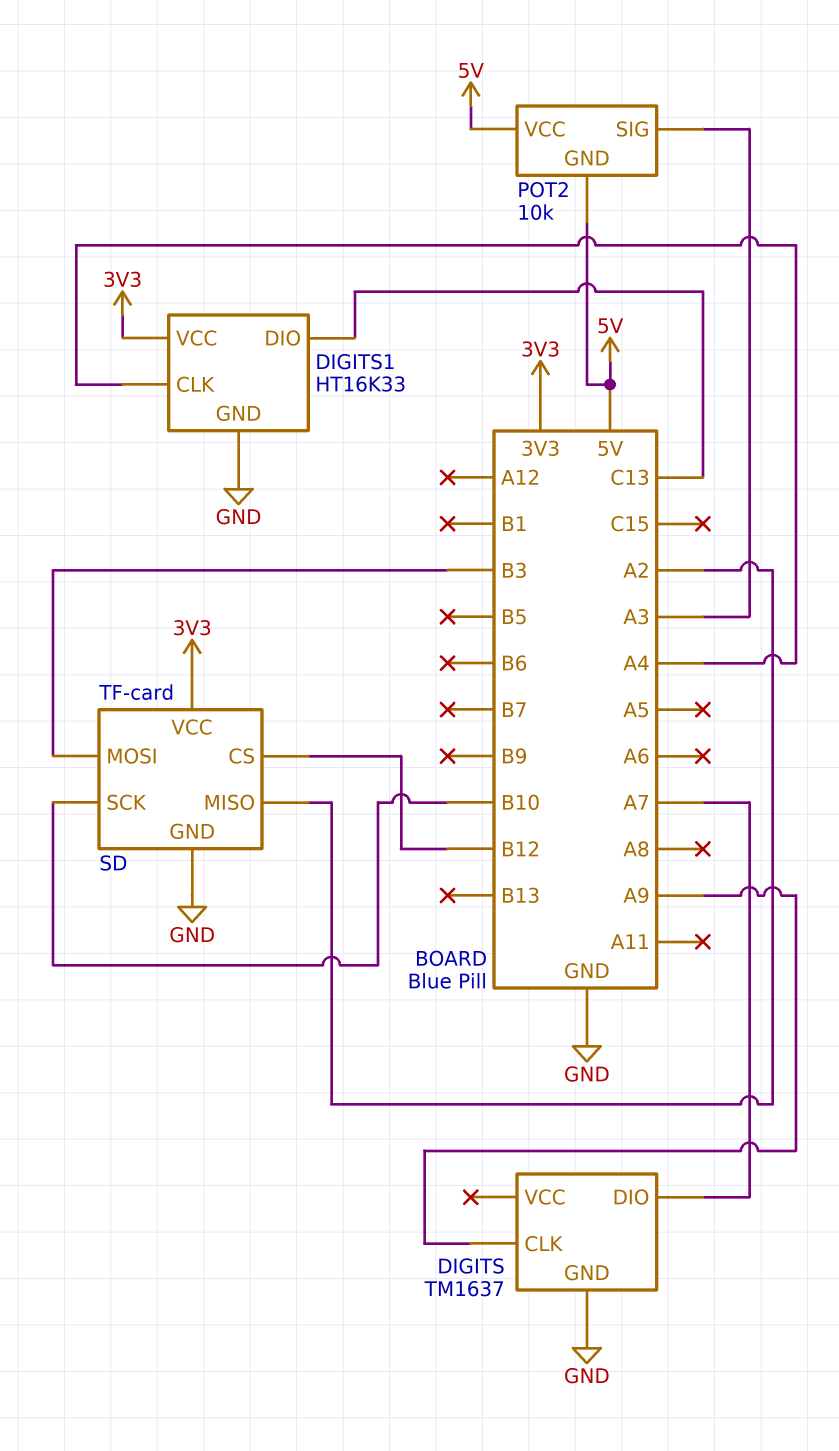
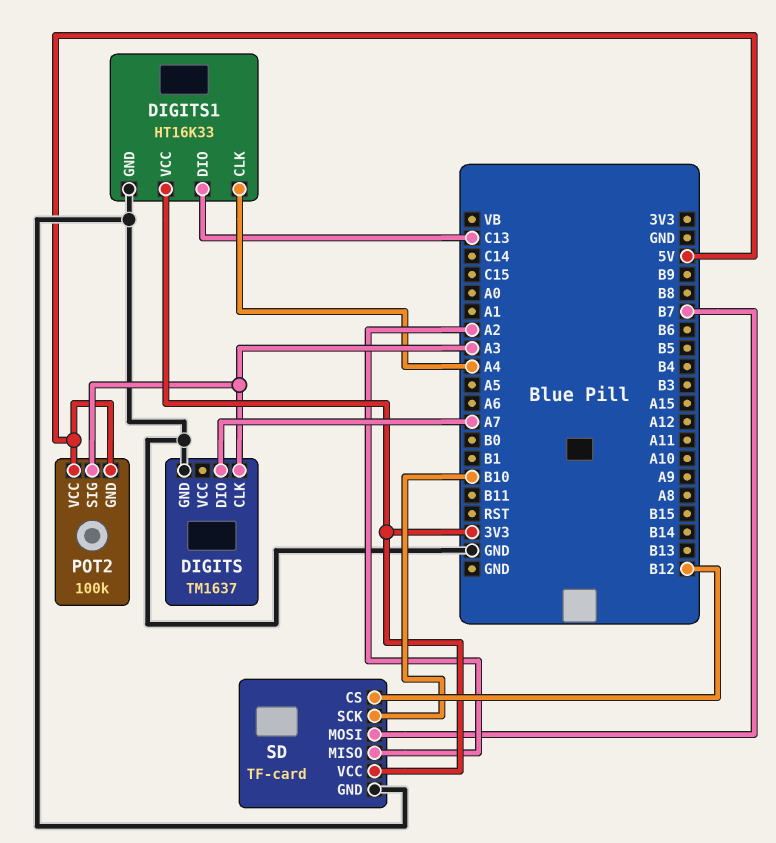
DIGITS pin CLK: A9 -> A3
POT2: 10k -> 100k
SD pin MOSI: B3 -> B7

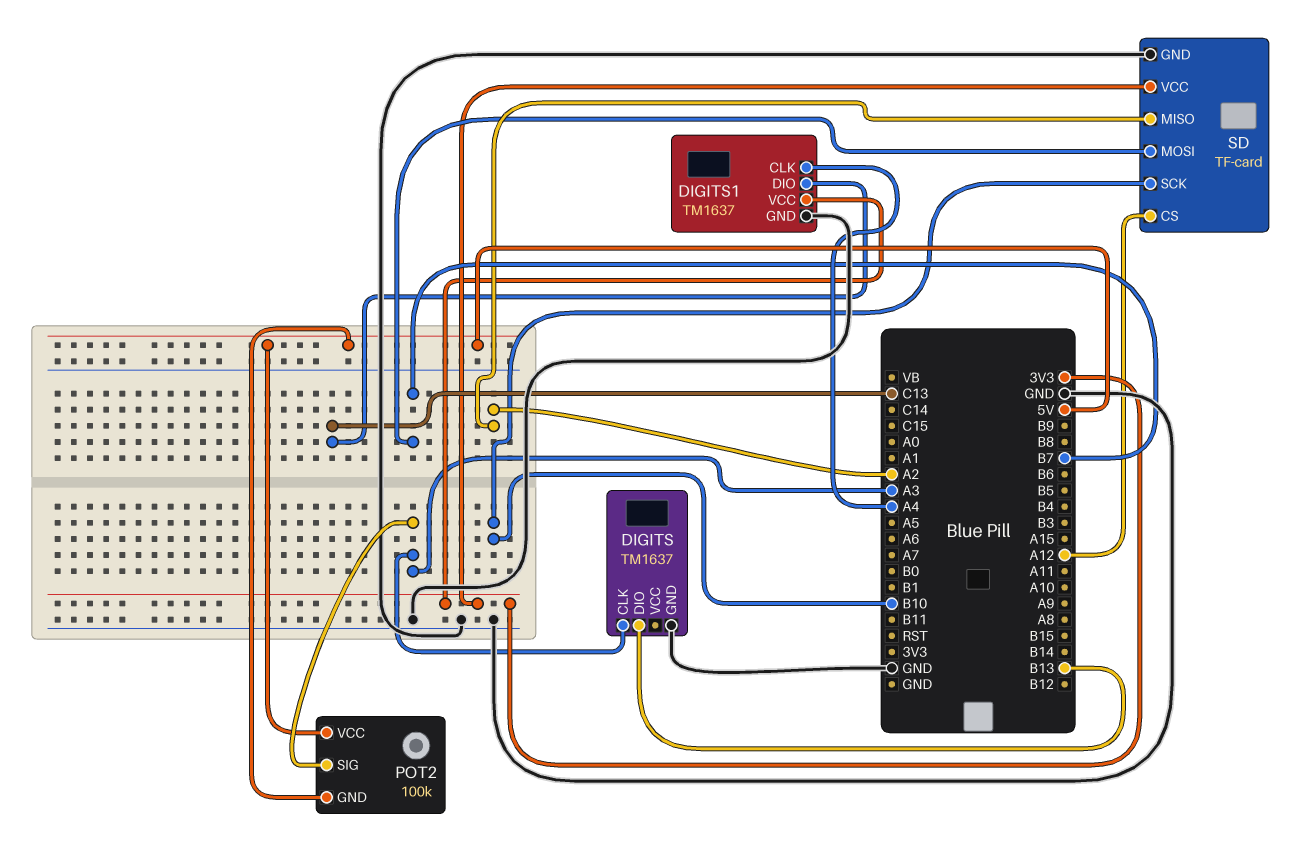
DIGITS pin DIO: A7 -> B13
DIGITS1: HT16K33 -> TM1637
SD pin CS: B12 -> A12

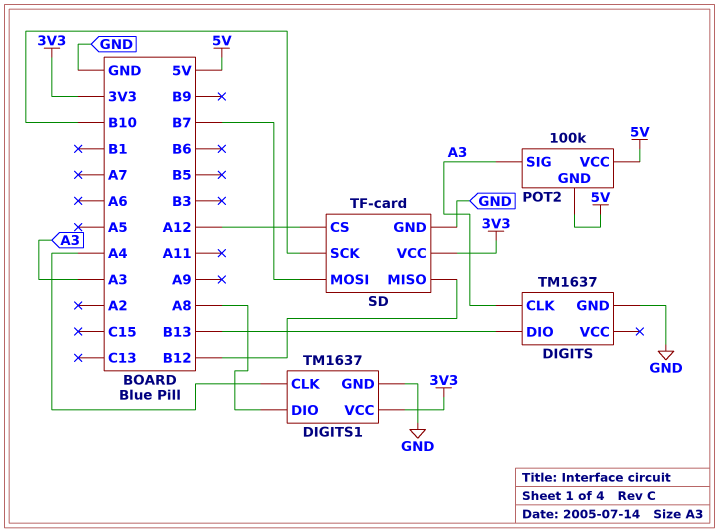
DIGITS1 pin DIO: C13 -> A8
SD pin MISO: A2 -> B12

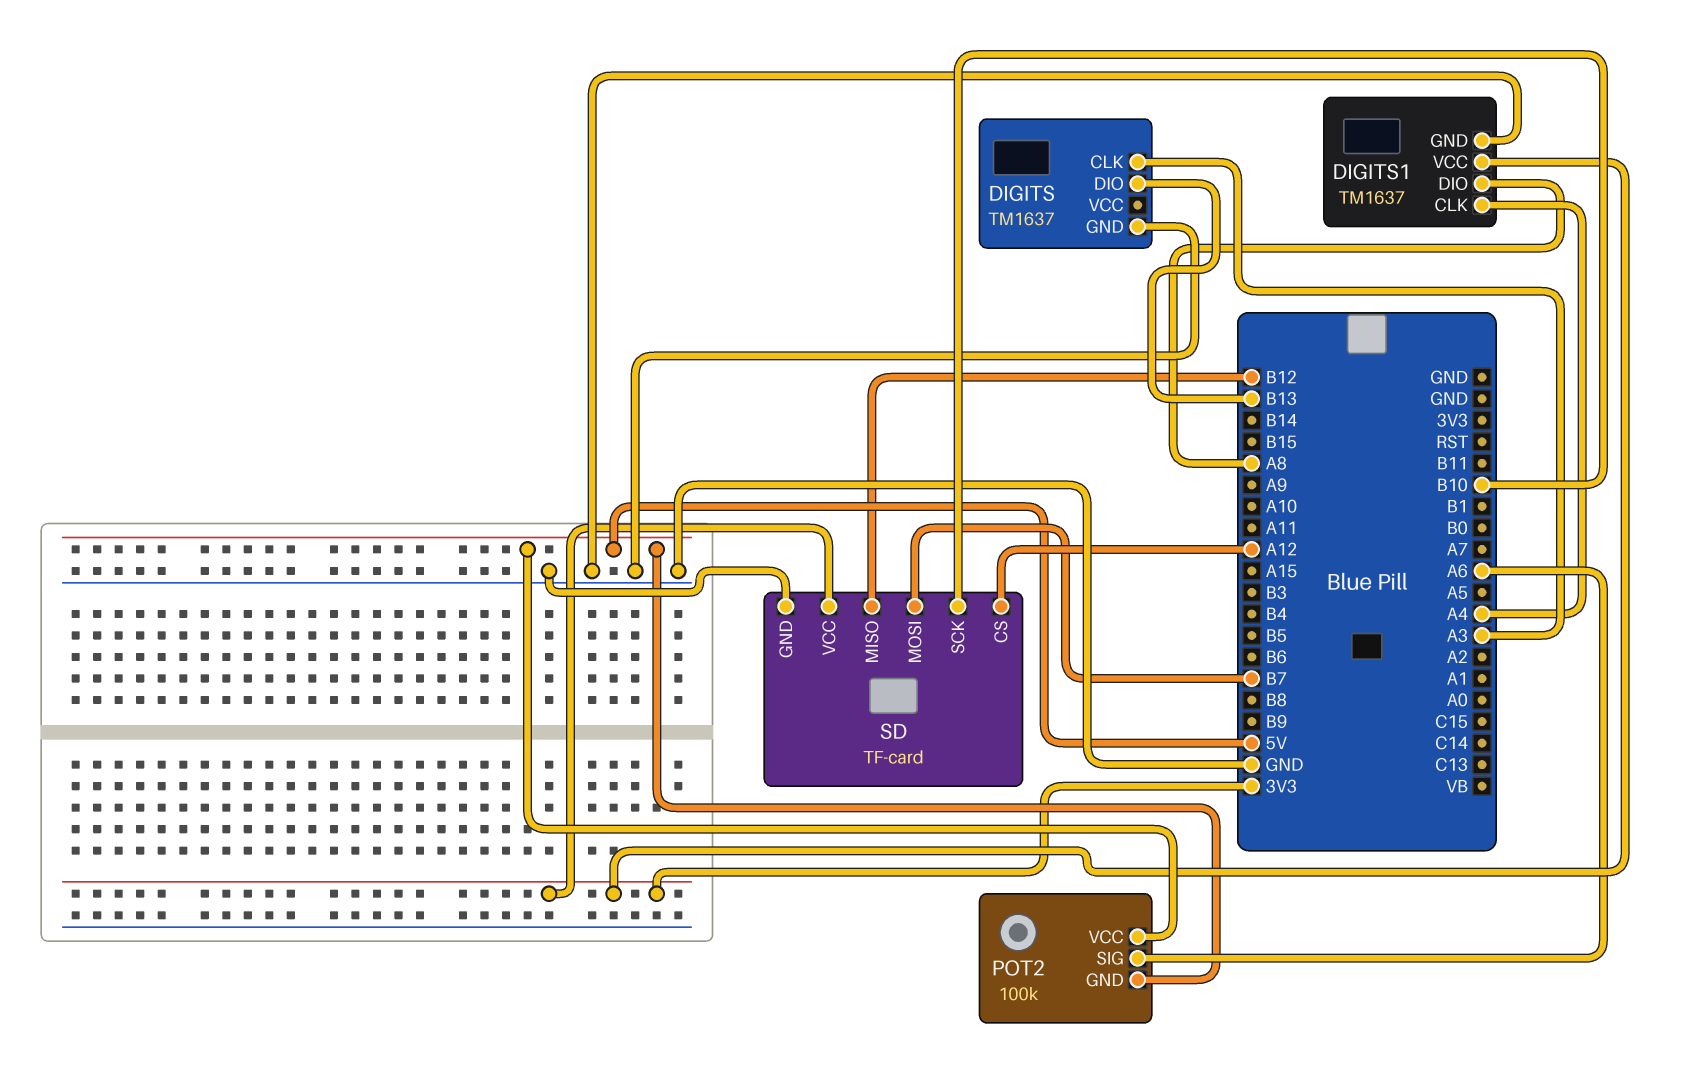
POT2 pin SIG: A3 -> A6

